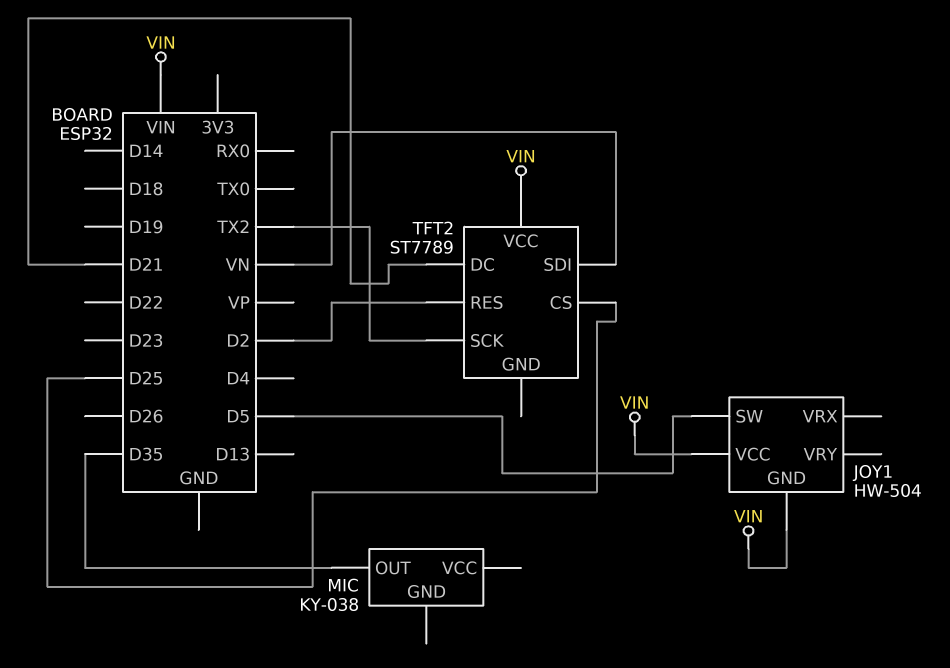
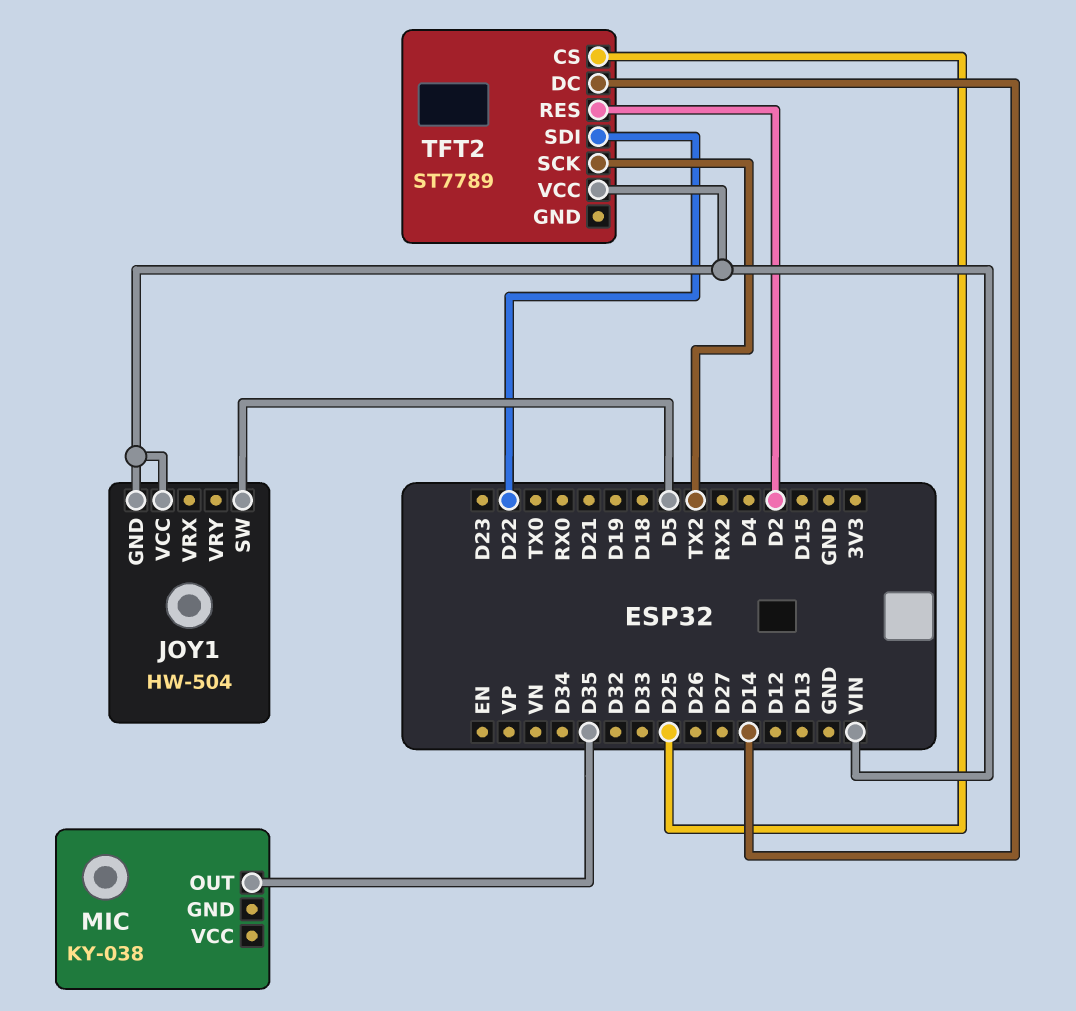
TFT2 pin DC: D21 -> D14
TFT2 pin SDI: VN -> D22

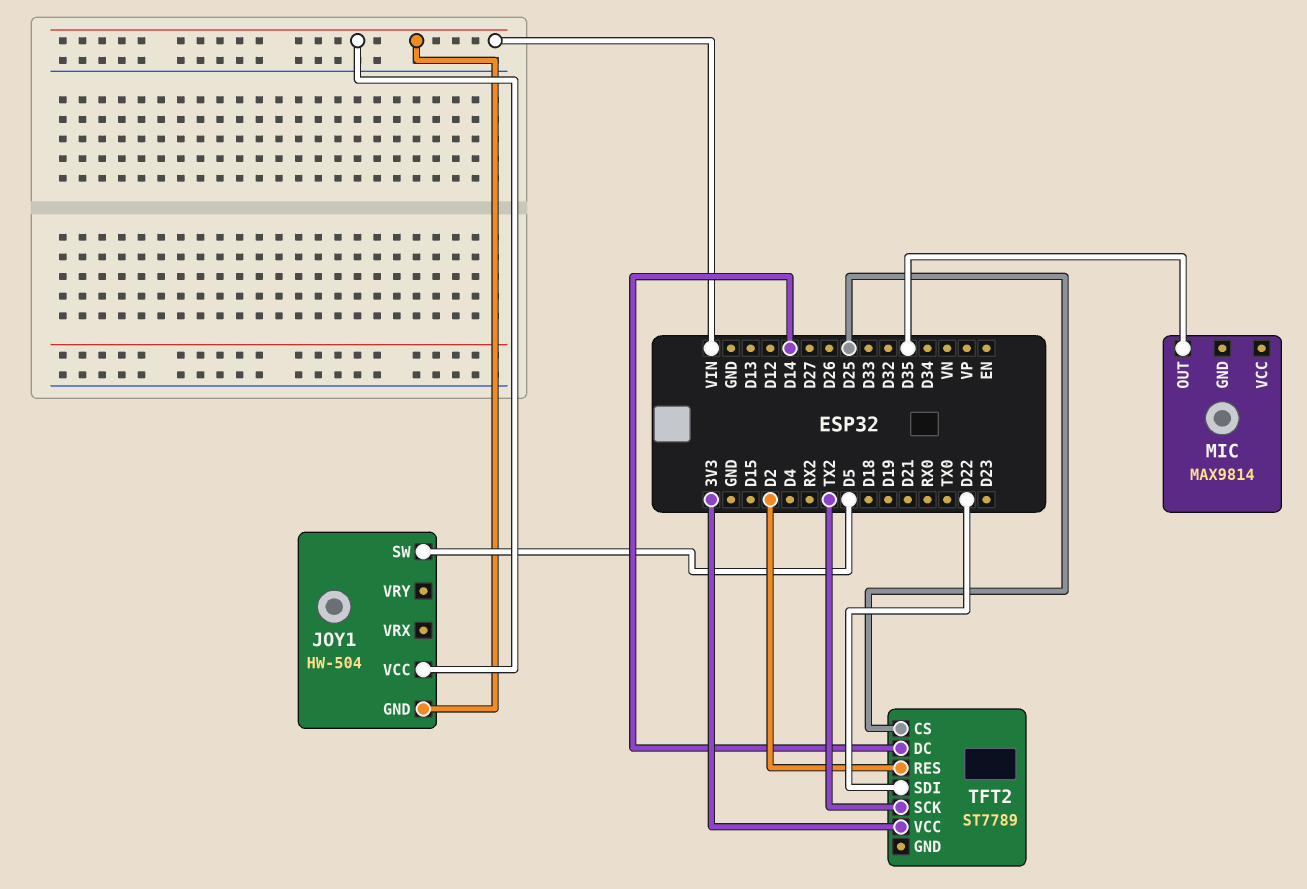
MIC: KY-038 -> MAX9814
TFT2 pin VCC: VIN -> 3V3

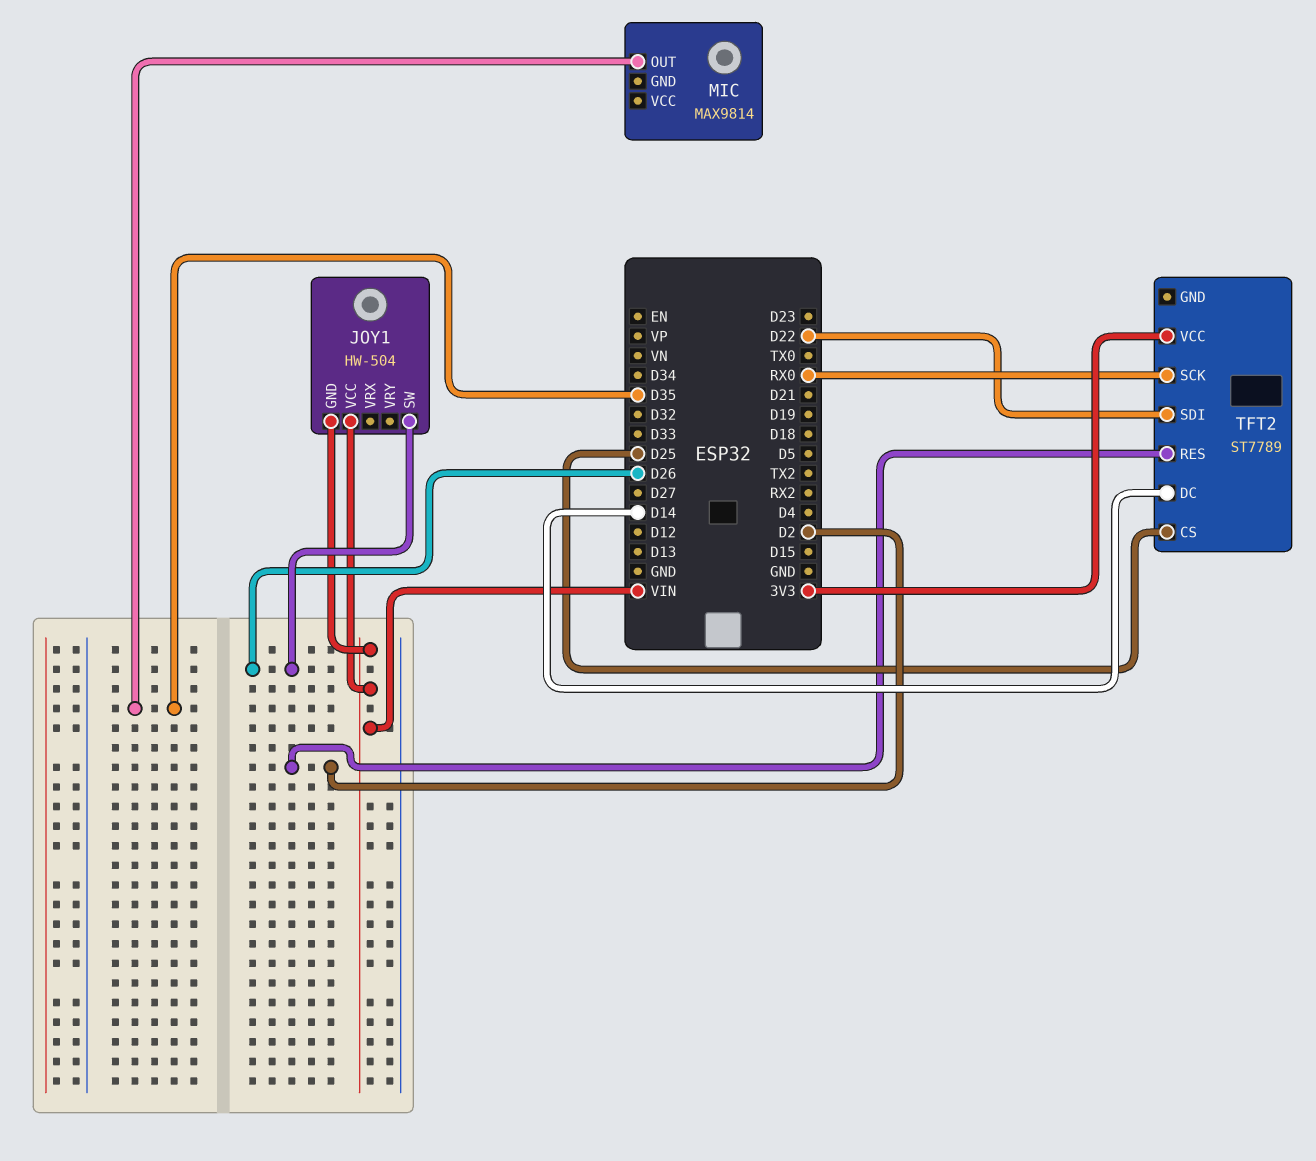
JOY1 pin SW: D5 -> D26
TFT2 pin SCK: TX2 -> RX0

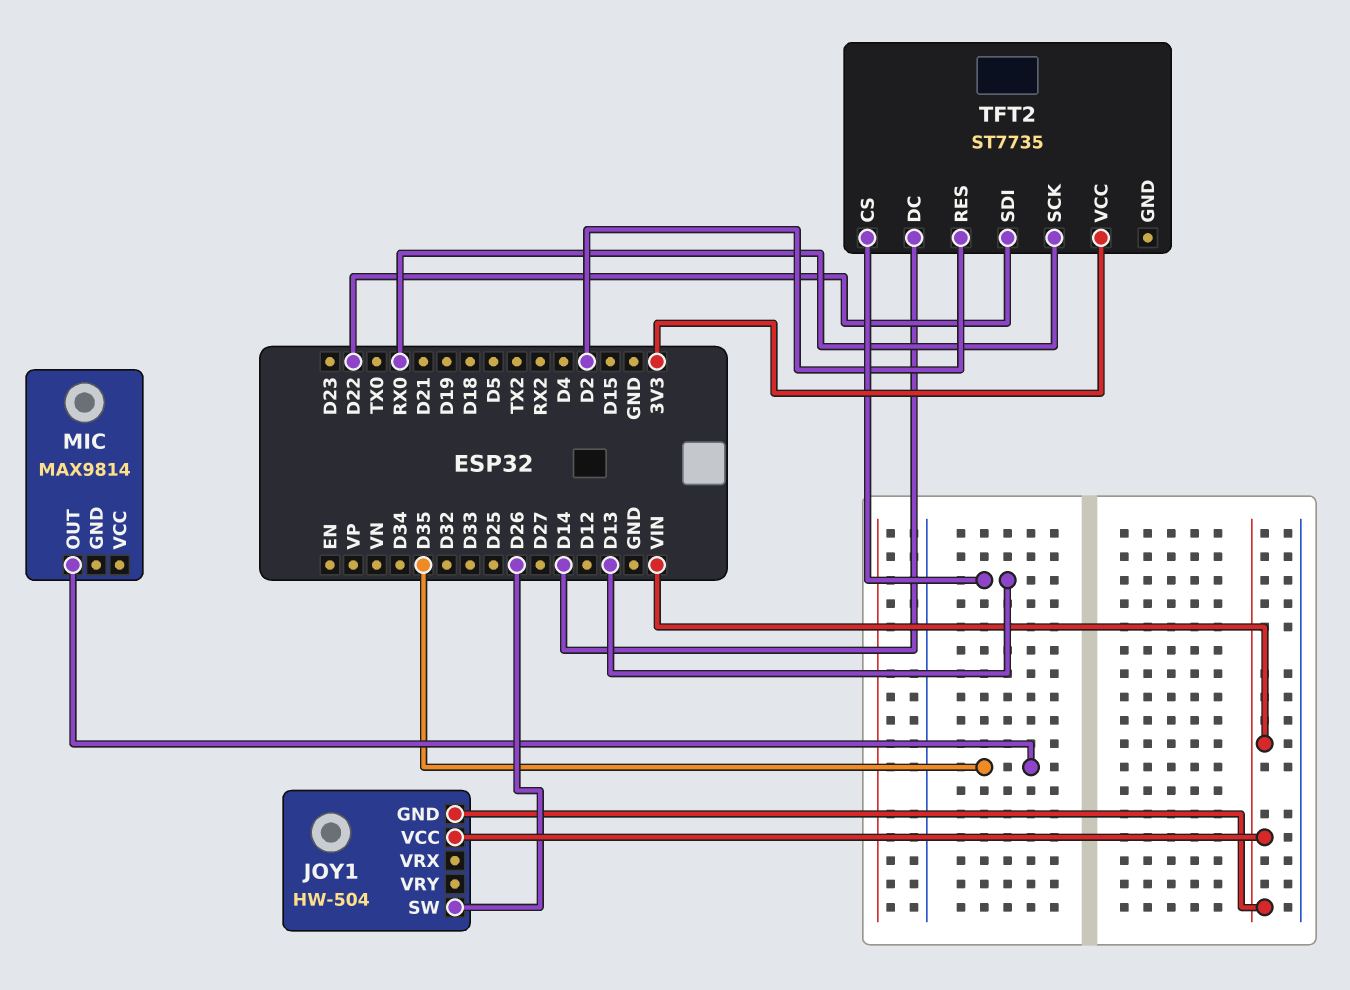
TFT2: ST7789 -> ST7735
TFT2 pin CS: D25 -> D13

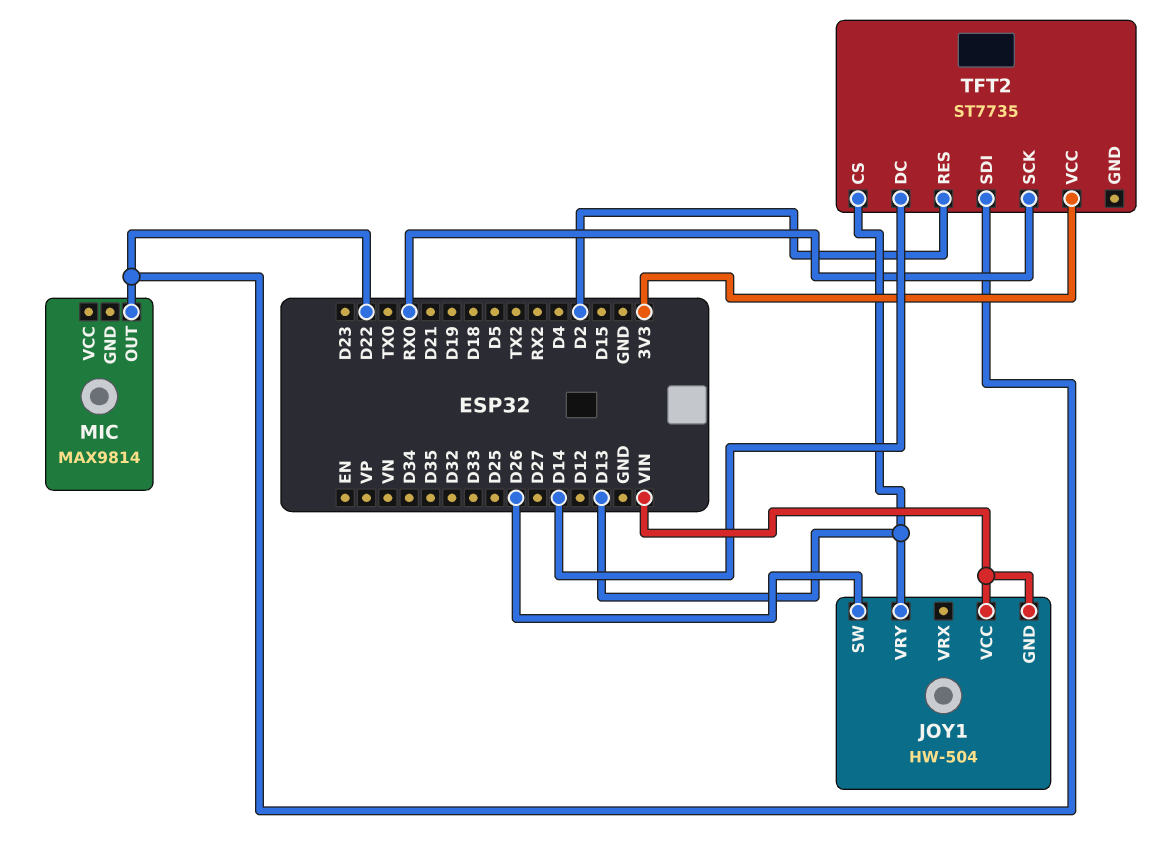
JOY1 pin VRY: none -> D13
MIC pin OUT: D35 -> D22

